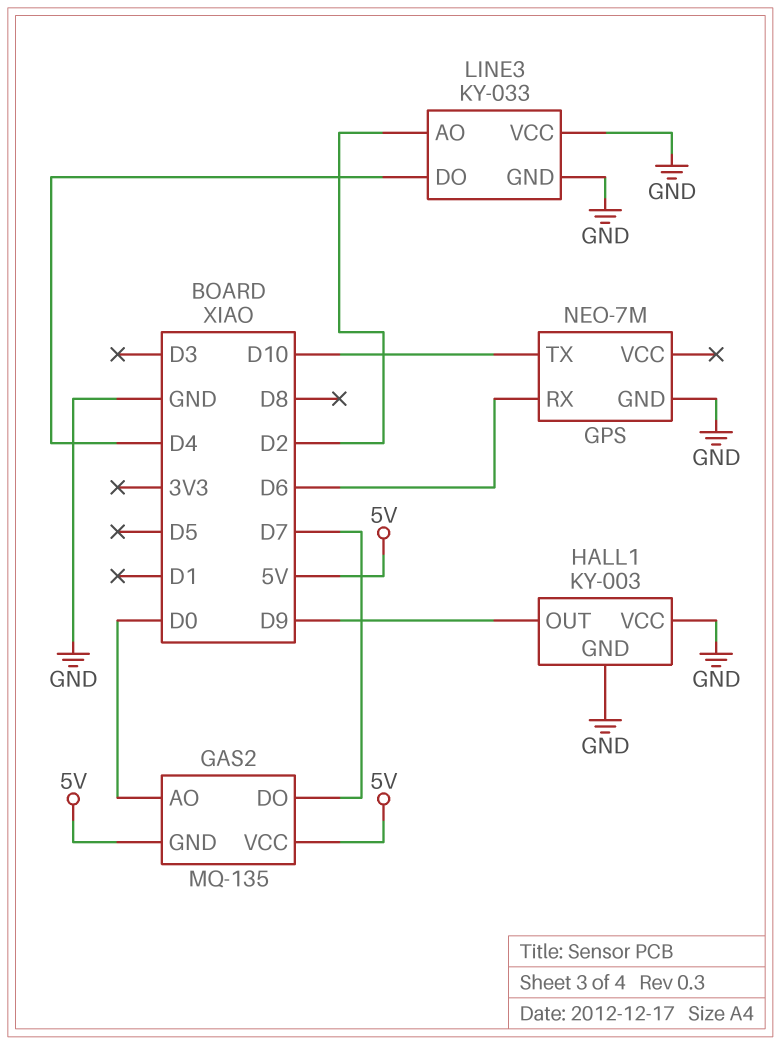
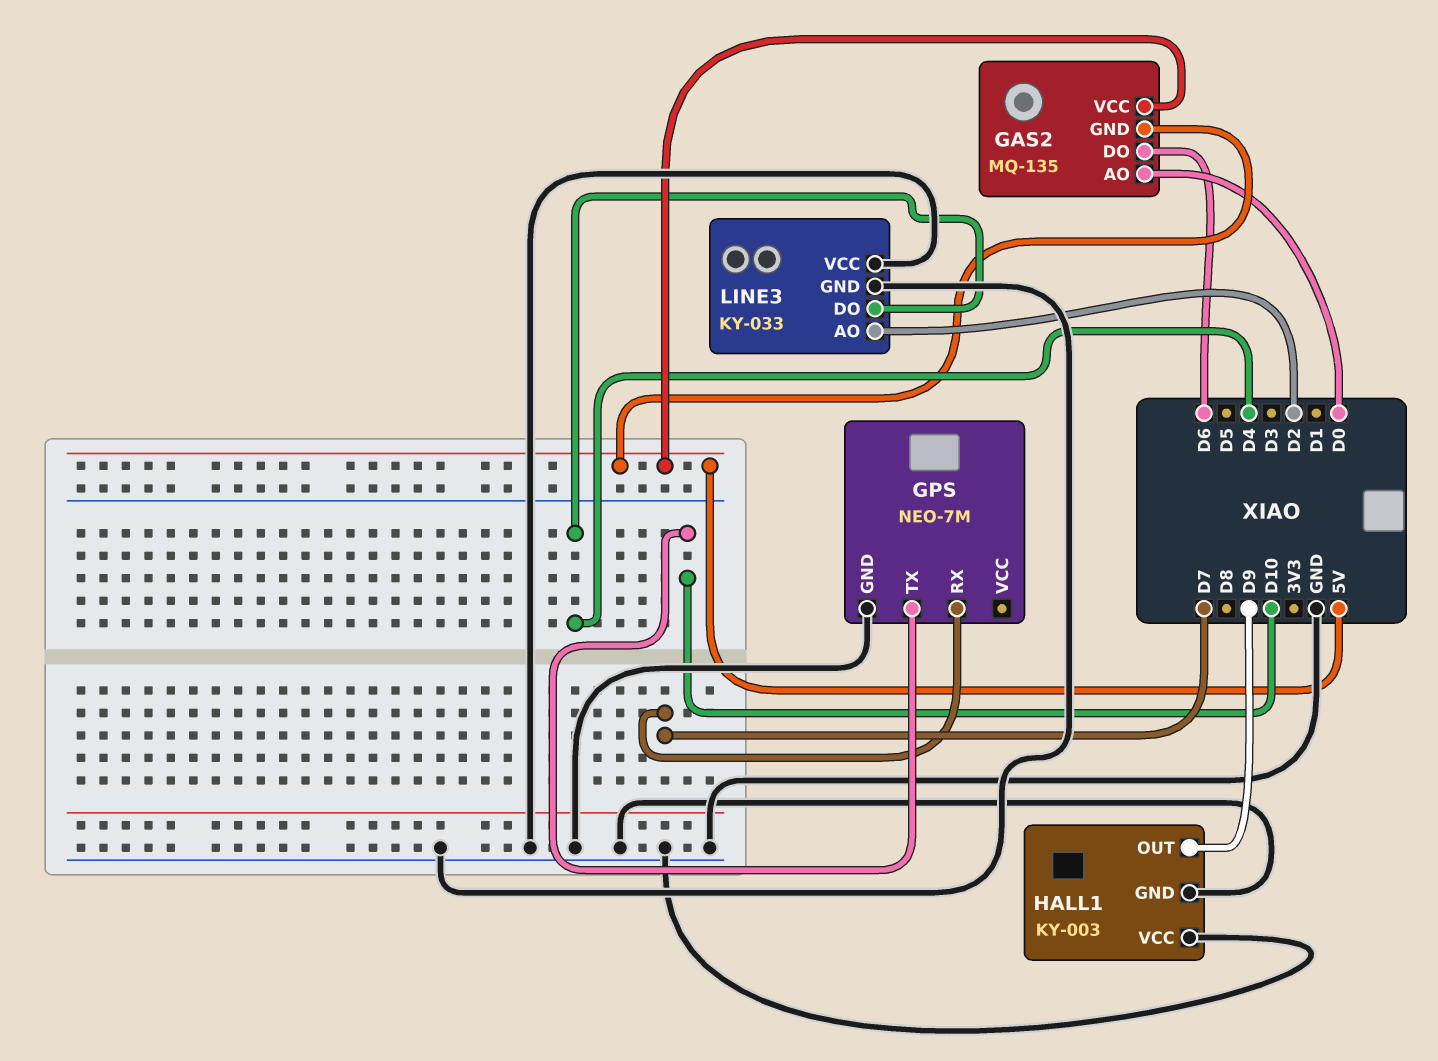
GAS2 pin DO: D7 -> D6
GPS pin RX: D6 -> D7

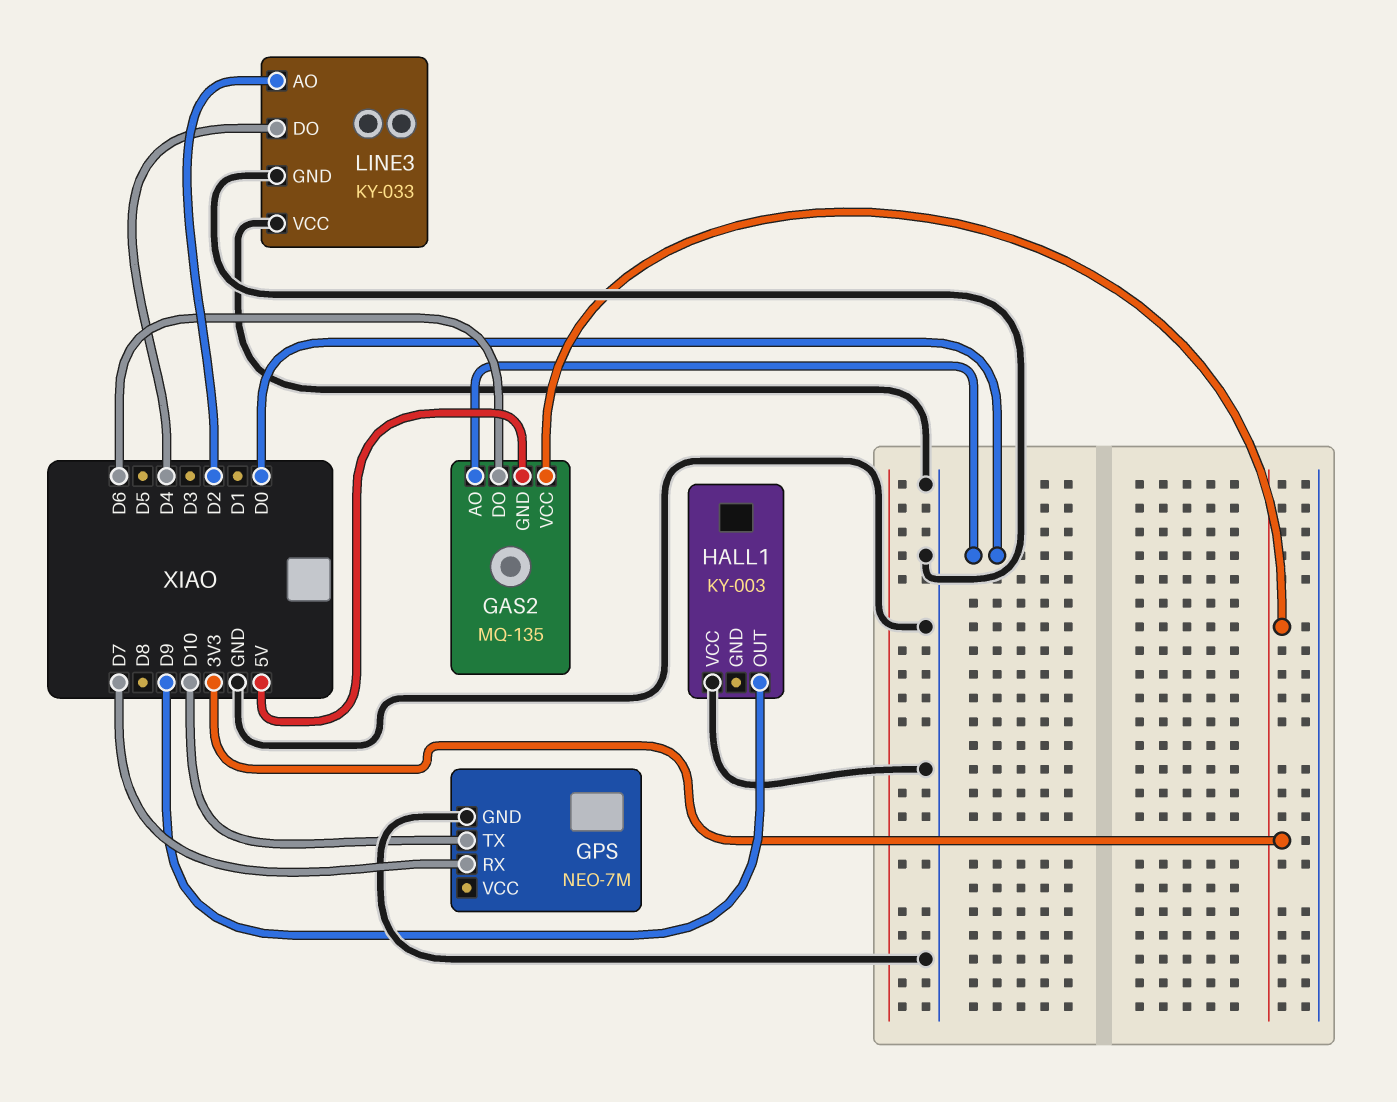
GAS2 pin VCC: 5V -> 3V3
HALL1 pin GND: GND -> none

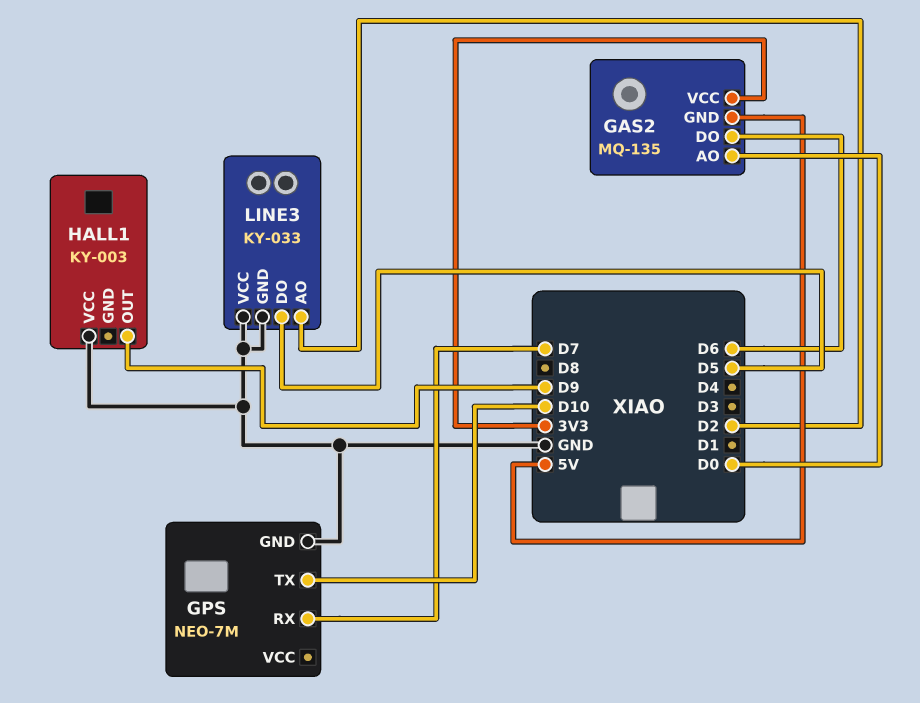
LINE3 pin DO: D4 -> D5

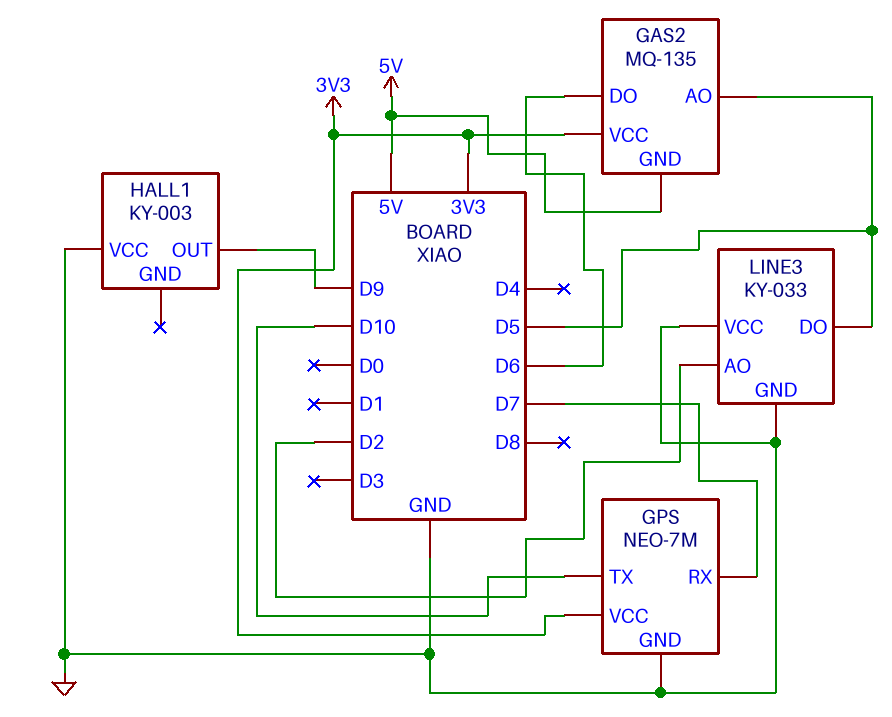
GAS2 pin AO: D0 -> D5
GPS pin VCC: none -> 3V3

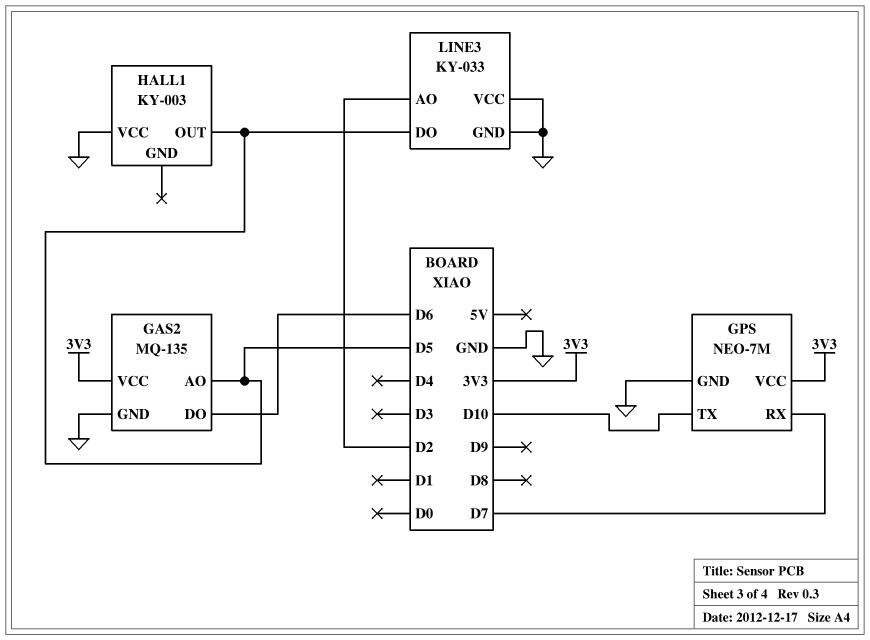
GAS2 pin GND: 5V -> GND
HALL1 pin OUT: D9 -> D5

